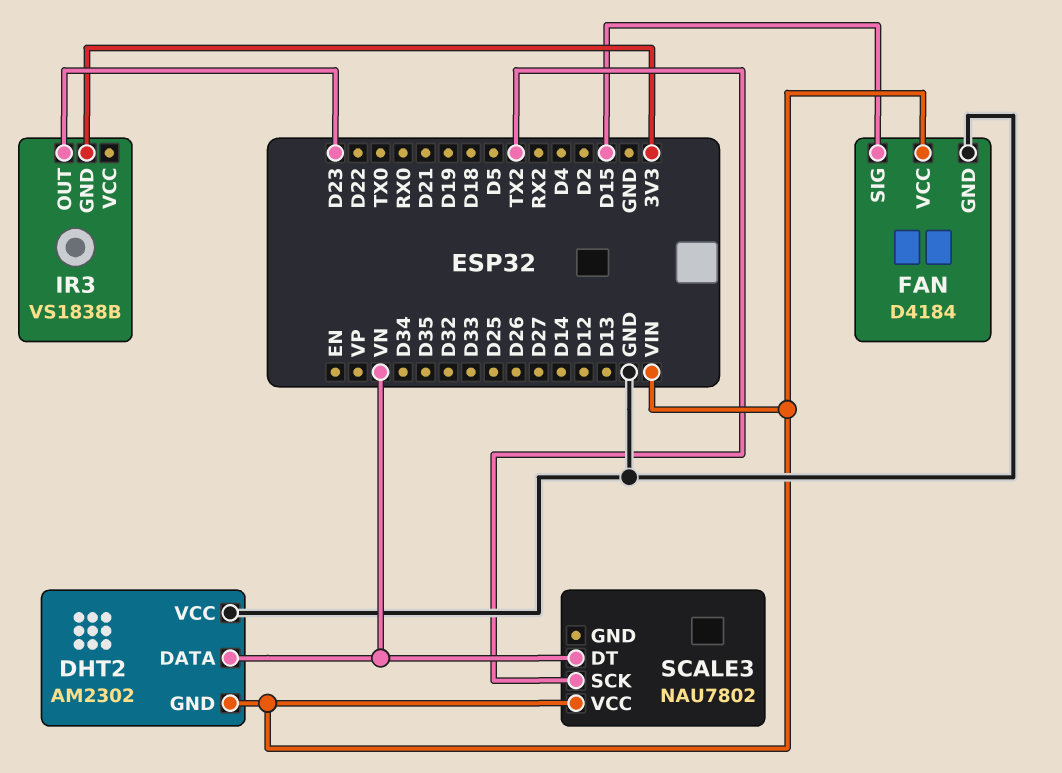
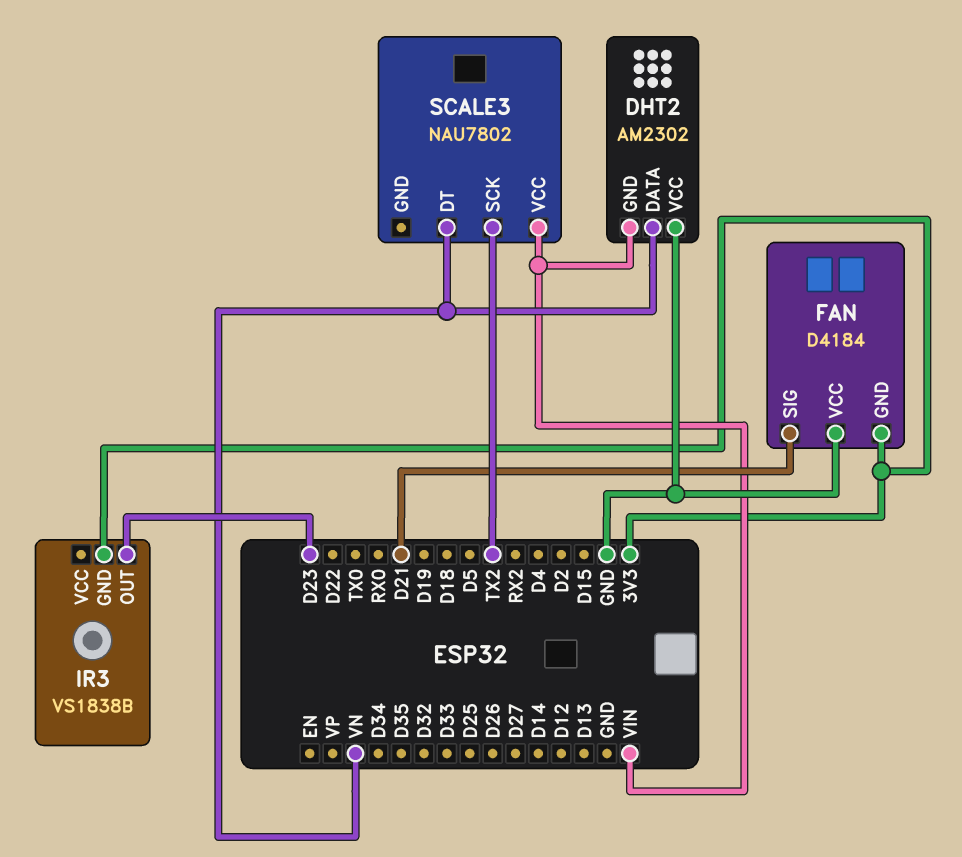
FAN pin GND: GND -> 3V3
FAN pin SIG: D15 -> D21
FAN pin VCC: VIN -> GND

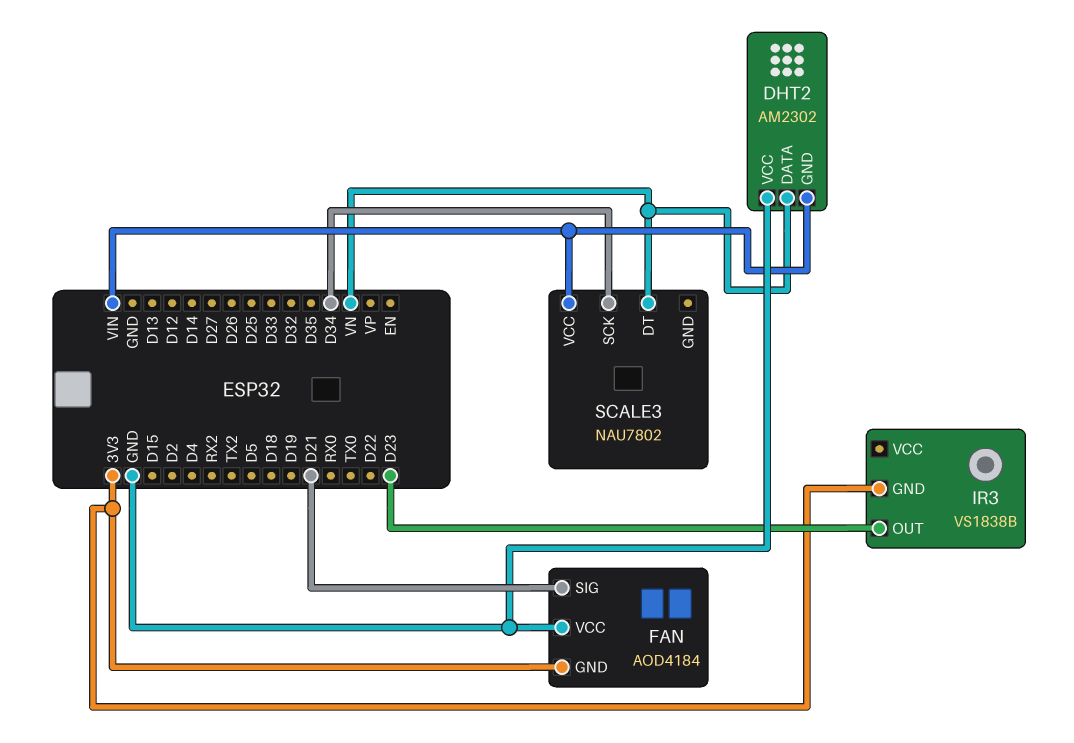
FAN: D4184 -> AOD4184
SCALE3 pin SCK: TX2 -> D34

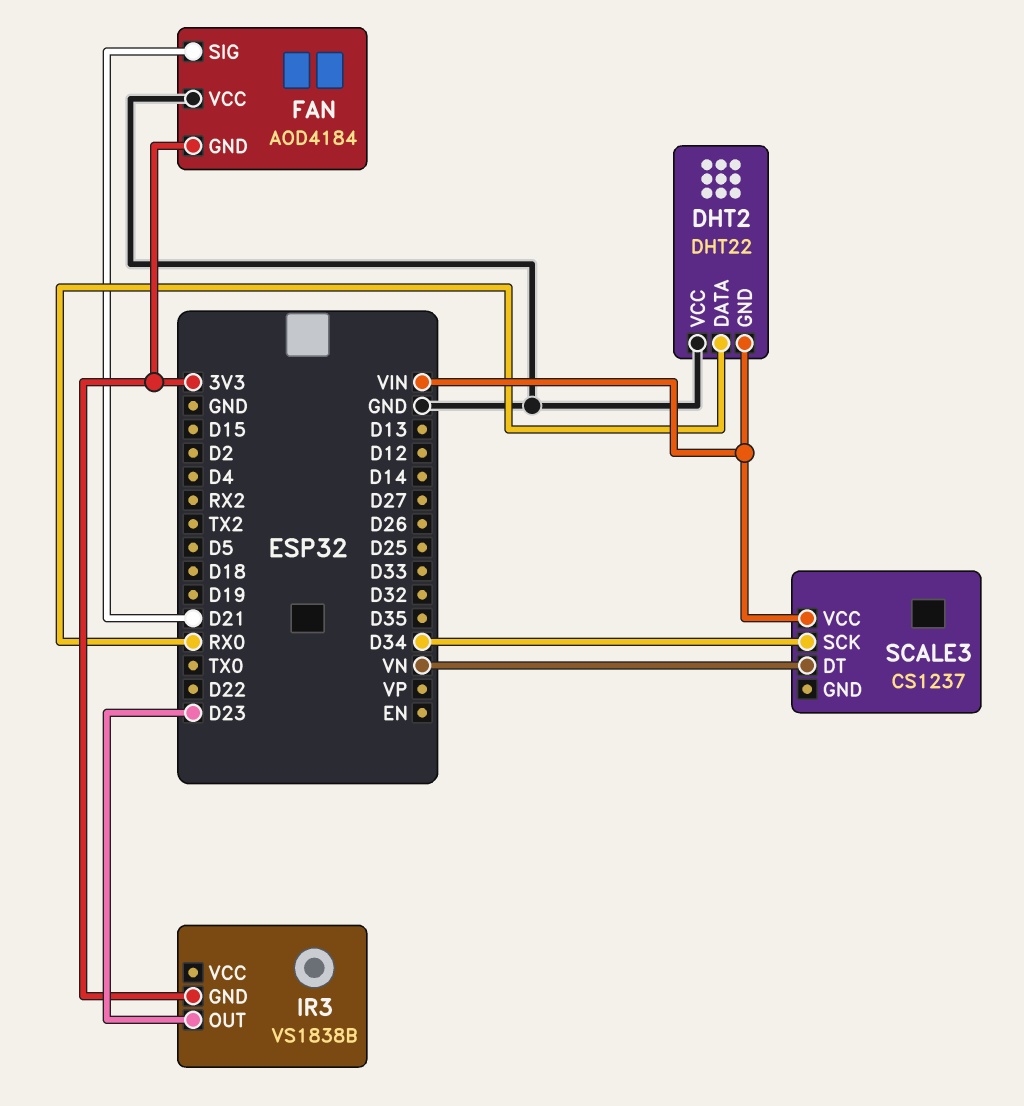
DHT2: AM2302 -> DHT22
DHT2 pin DATA: VN -> RX0
SCALE3: NAU7802 -> CS1237

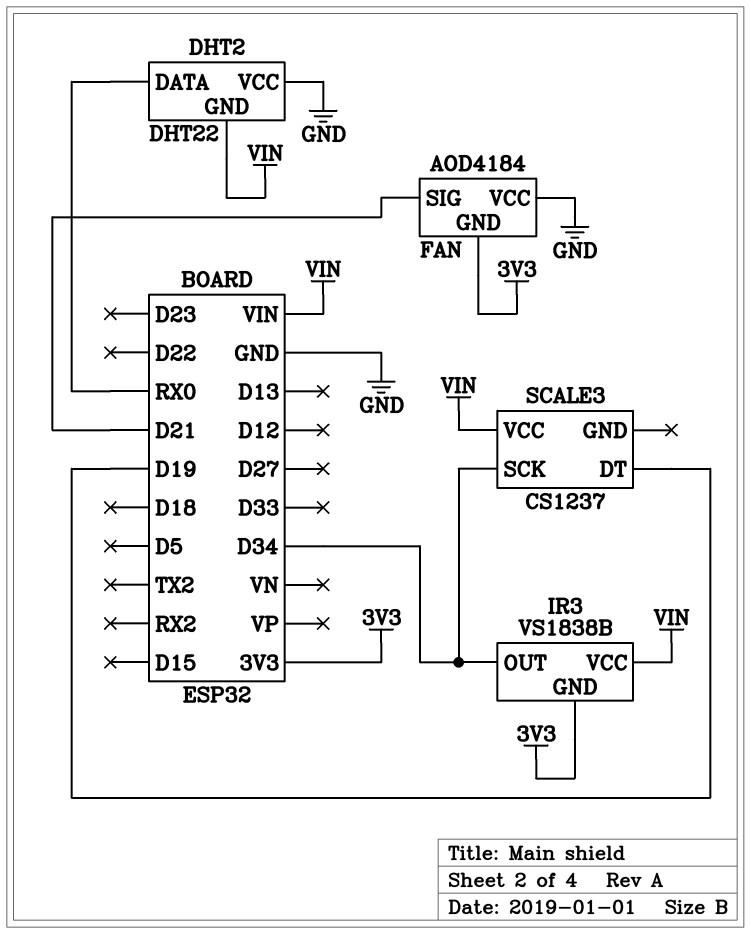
IR3 pin OUT: D23 -> D34
IR3 pin VCC: none -> VIN
SCALE3 pin DT: VN -> D19

